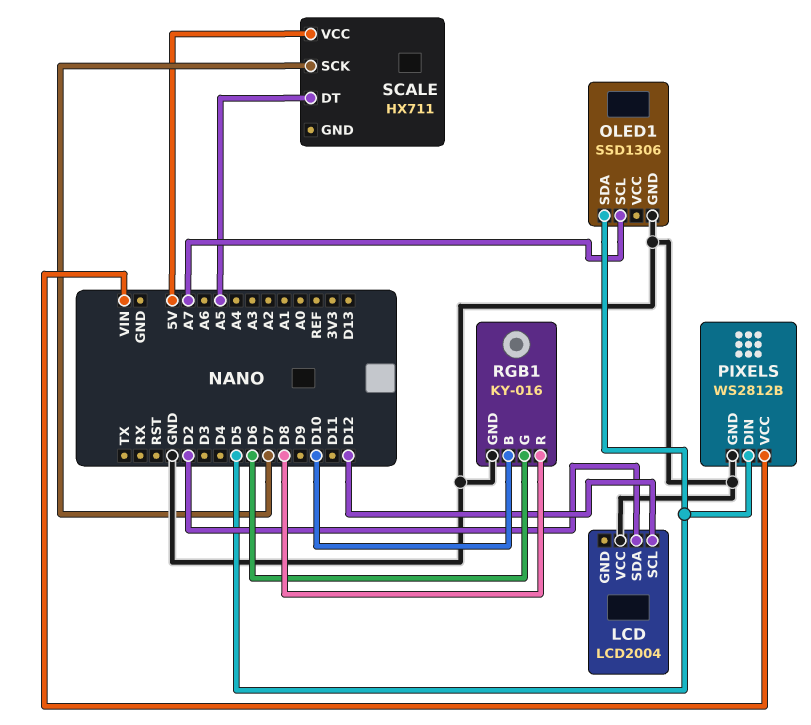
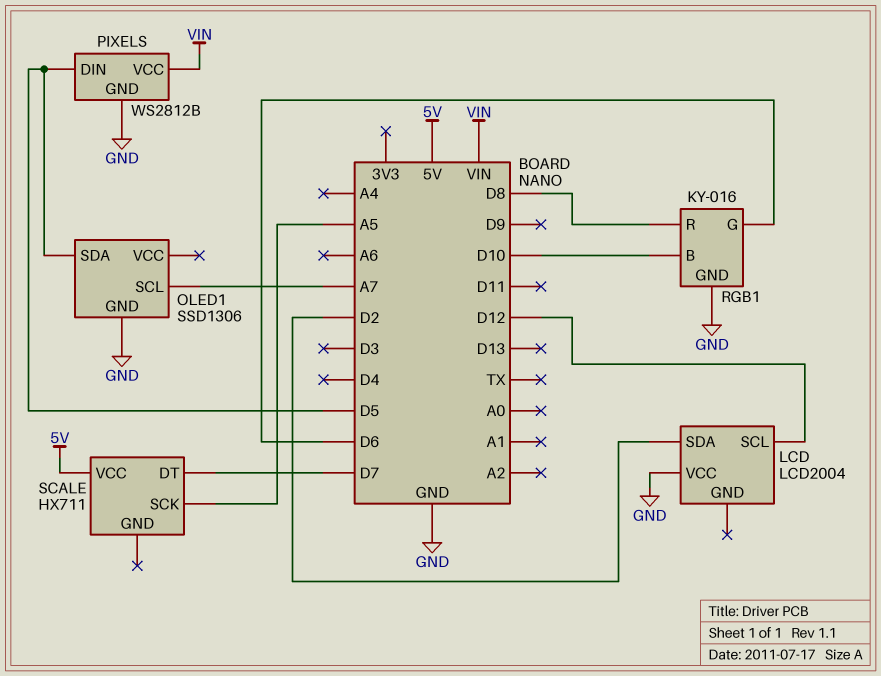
SCALE pin DT: A5 -> D7
SCALE pin SCK: D7 -> A5

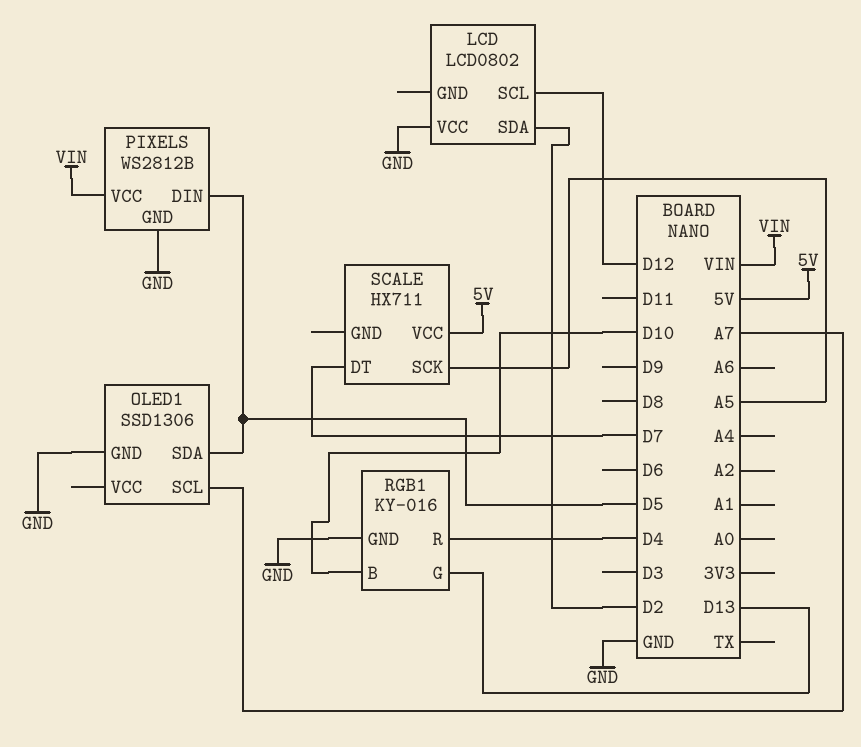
LCD: LCD2004 -> LCD0802
RGB1 pin G: D6 -> D13
RGB1 pin R: D8 -> D4

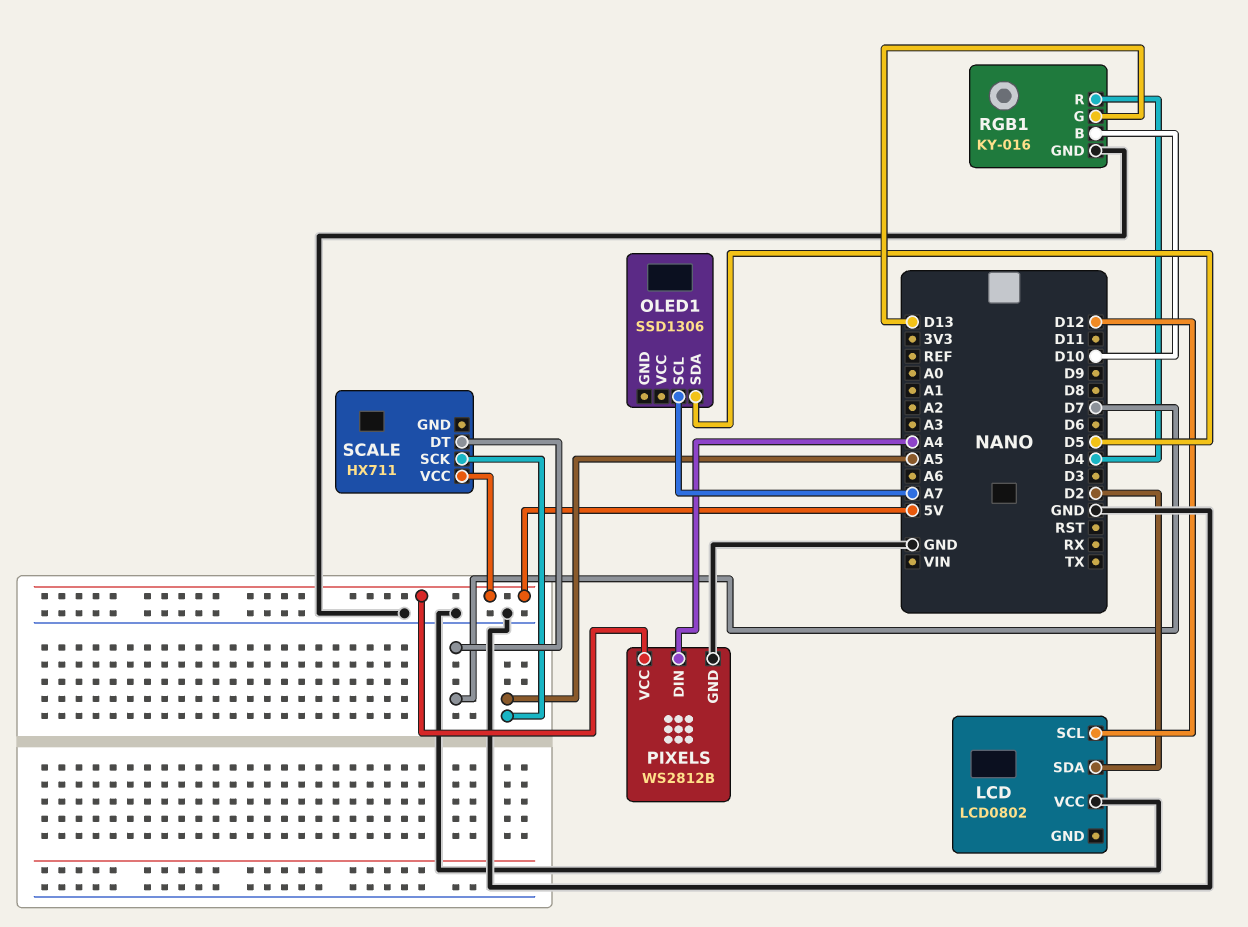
OLED1 pin GND: GND -> none
PIXELS pin DIN: D5 -> A4
PIXELS pin VCC: VIN -> 5V

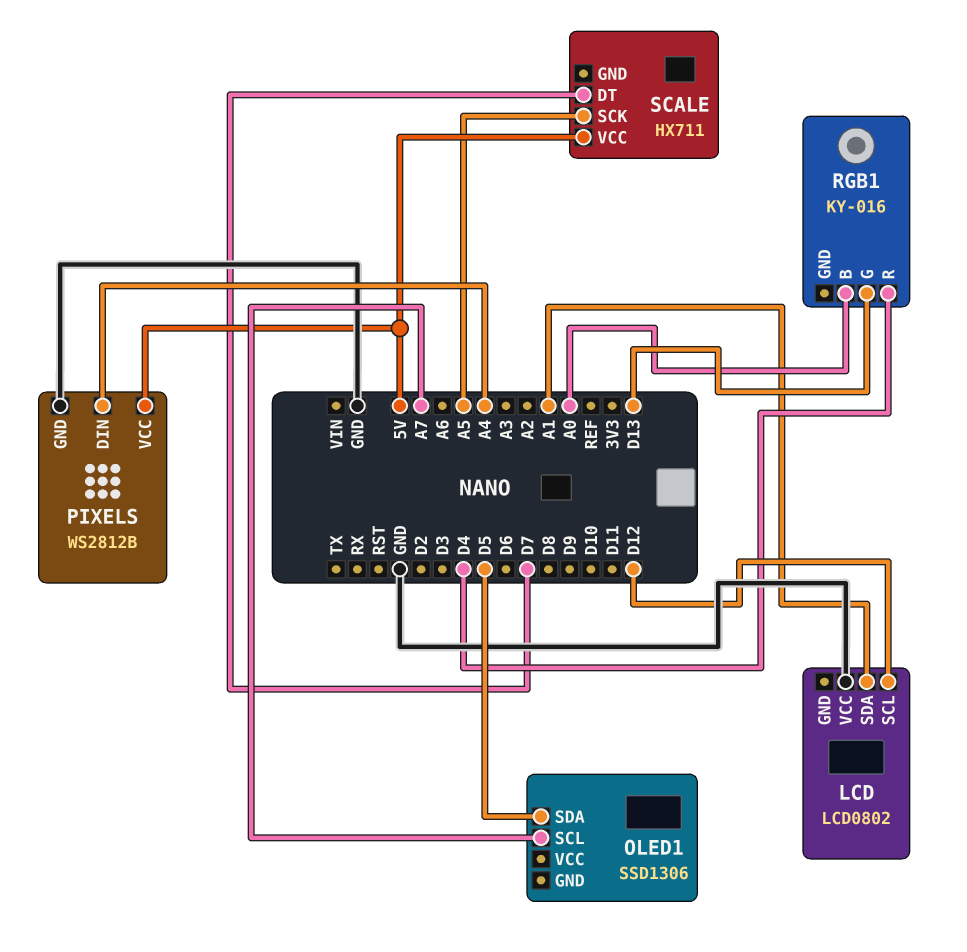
LCD pin SDA: D2 -> A1
RGB1 pin B: D10 -> A0
RGB1 pin GND: GND -> none

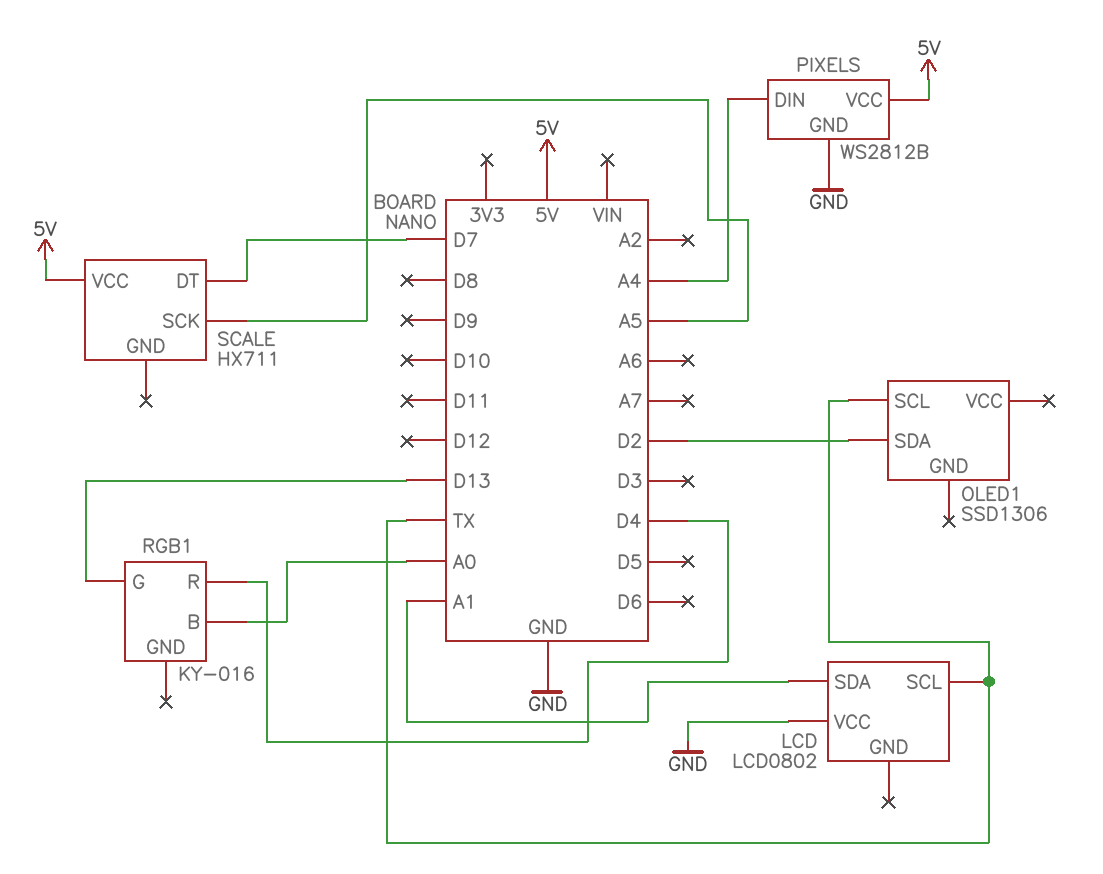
LCD pin SCL: D12 -> TX
OLED1 pin SCL: A7 -> TX
OLED1 pin SDA: D5 -> D2

